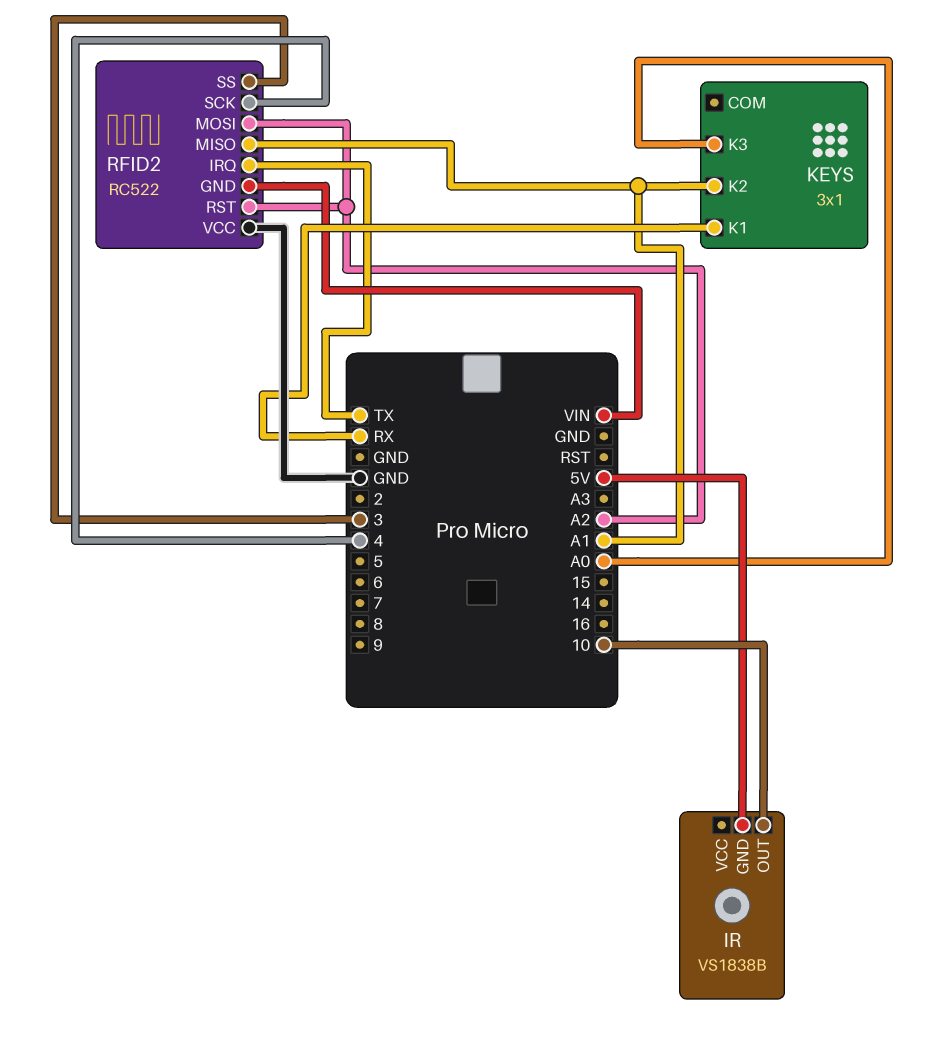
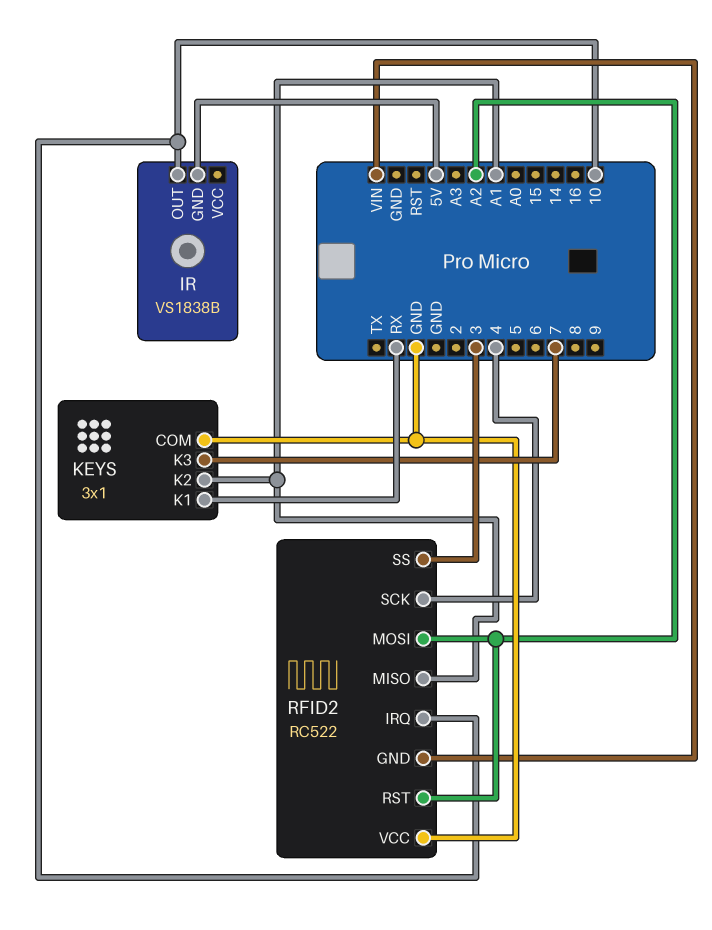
KEYS pin COM: none -> GND
KEYS pin K3: A0 -> 7
RFID2 pin IRQ: TX -> 10

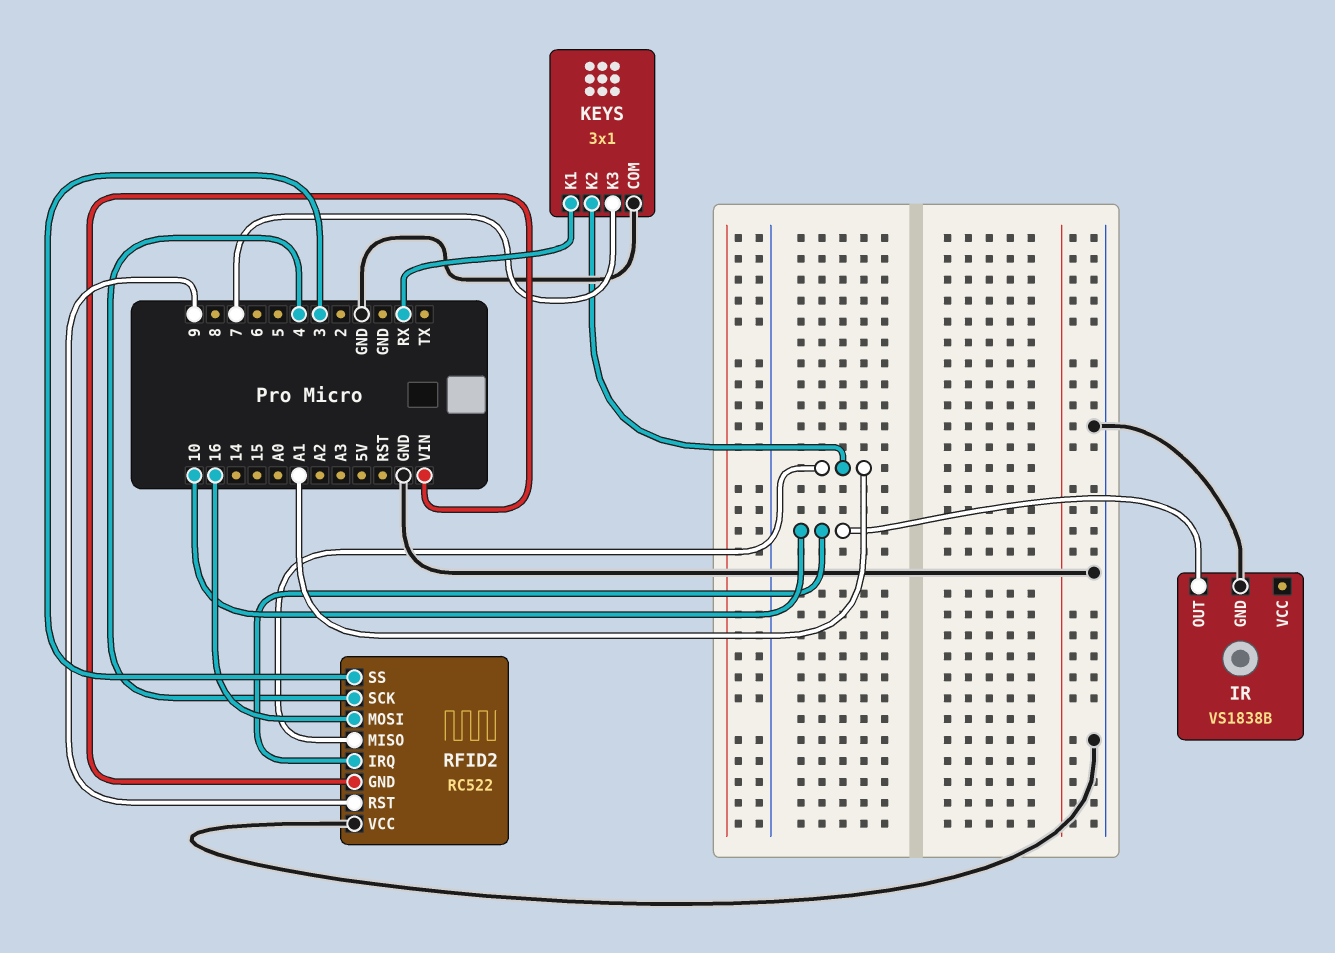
IR pin GND: 5V -> GND
RFID2 pin MOSI: A2 -> 16
RFID2 pin RST: A2 -> 9

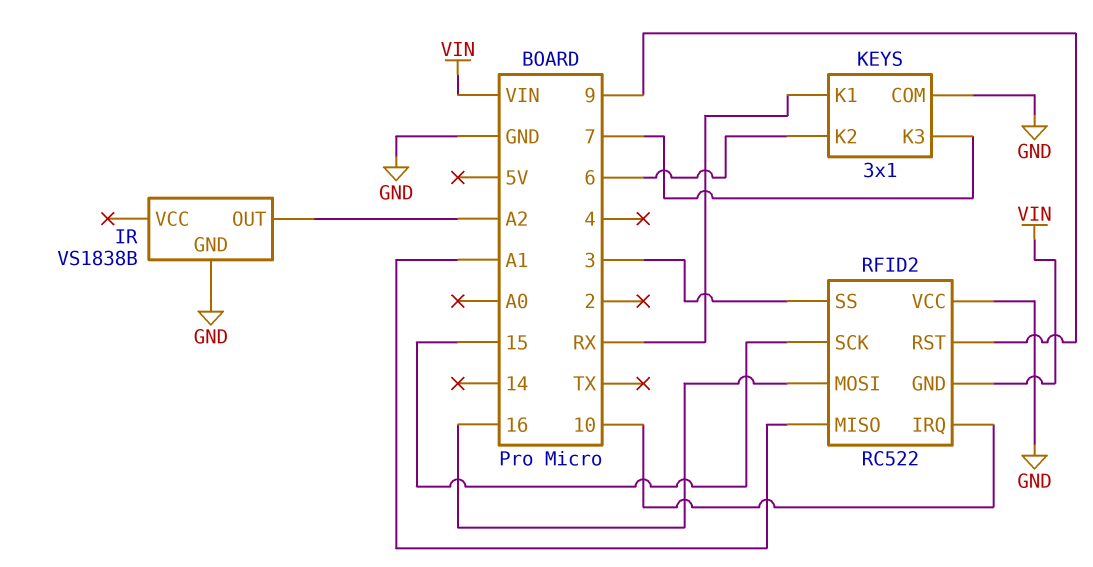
IR pin OUT: 10 -> A2
KEYS pin K2: A1 -> 6
RFID2 pin SCK: 4 -> 15

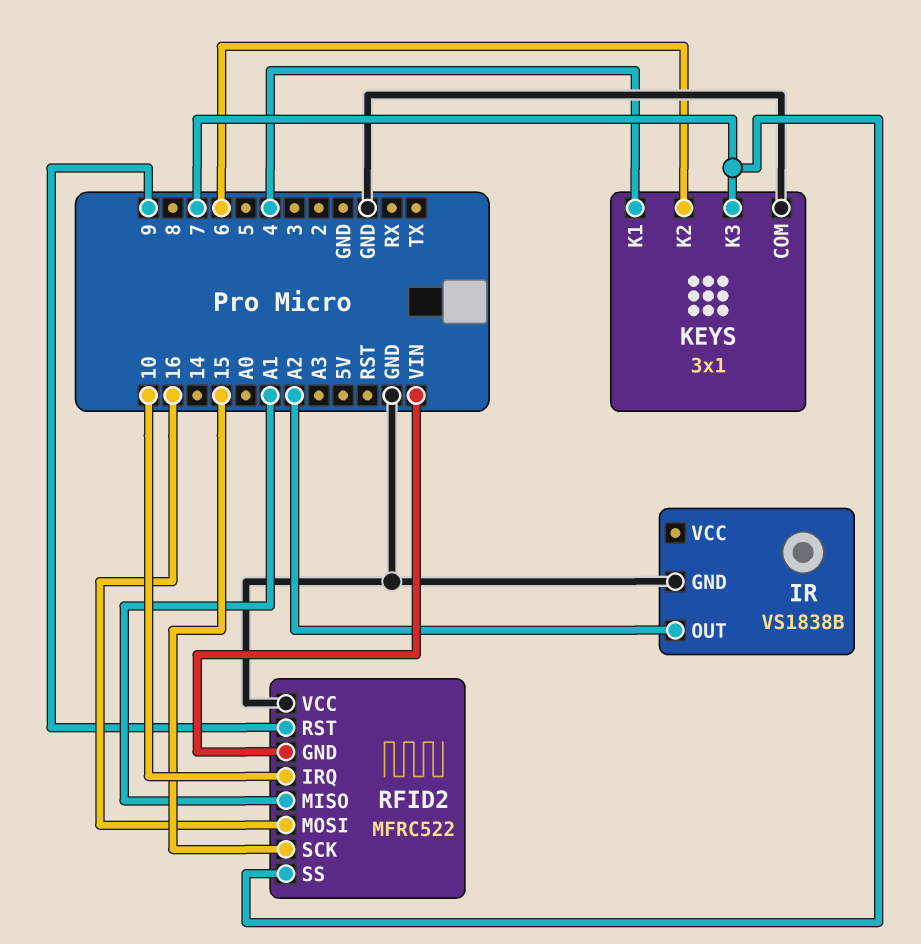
KEYS pin K1: RX -> 4
RFID2: RC522 -> MFRC522
RFID2 pin SS: 3 -> 7

